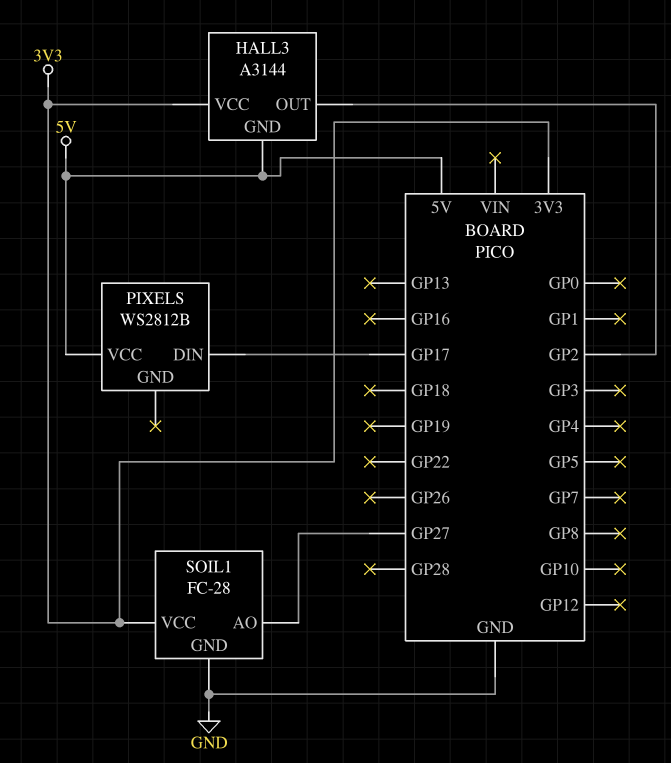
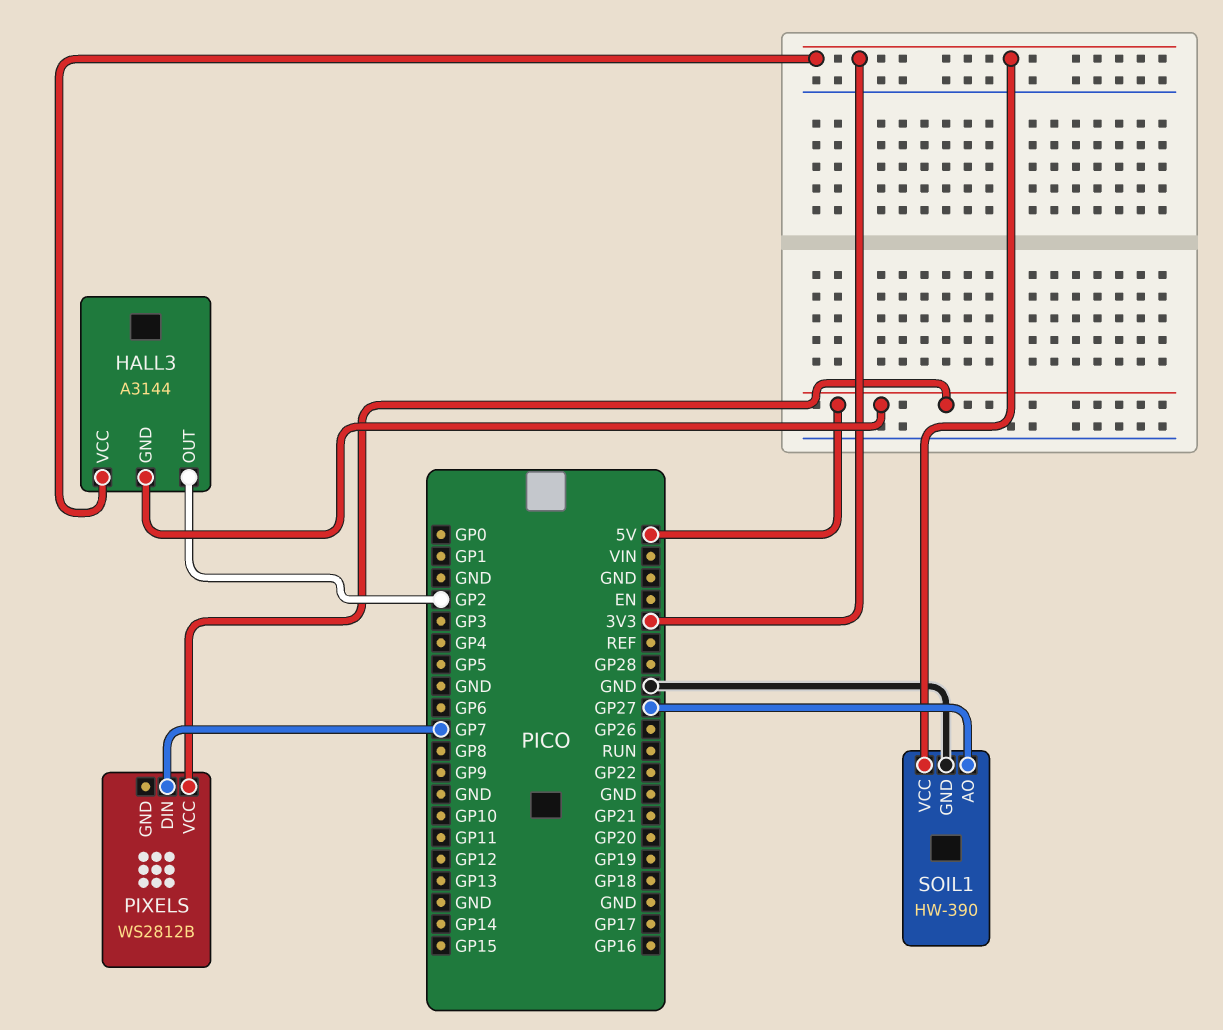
PIXELS pin DIN: GP17 -> GP7
SOIL1: FC-28 -> HW-390

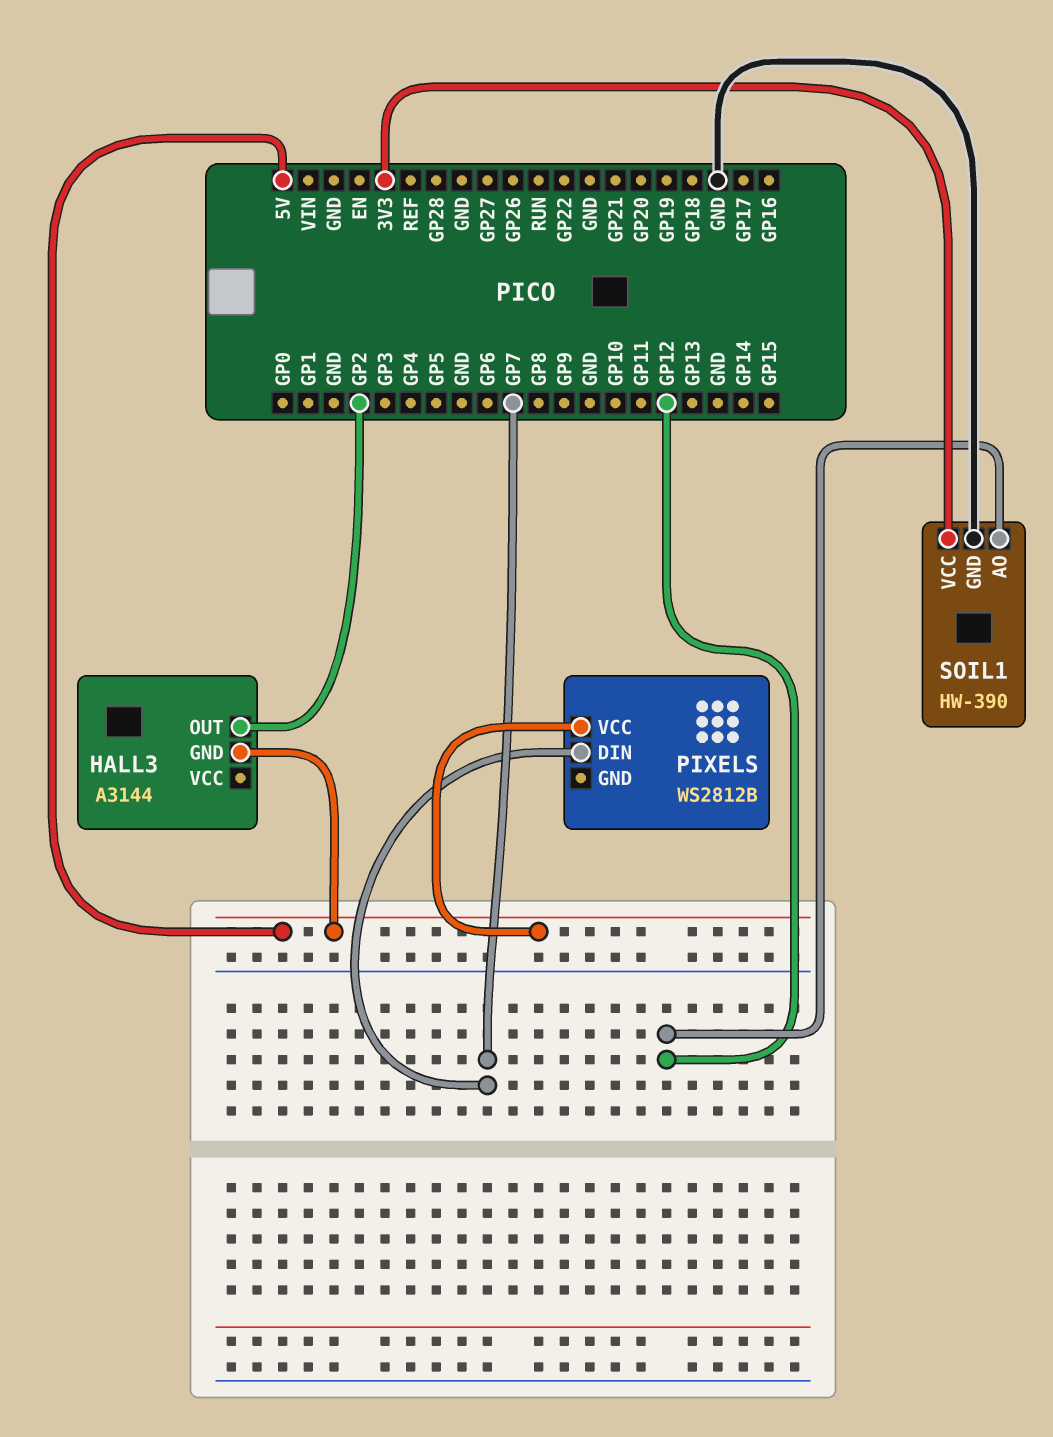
HALL3 pin VCC: 3V3 -> none
SOIL1 pin AO: GP27 -> GP12

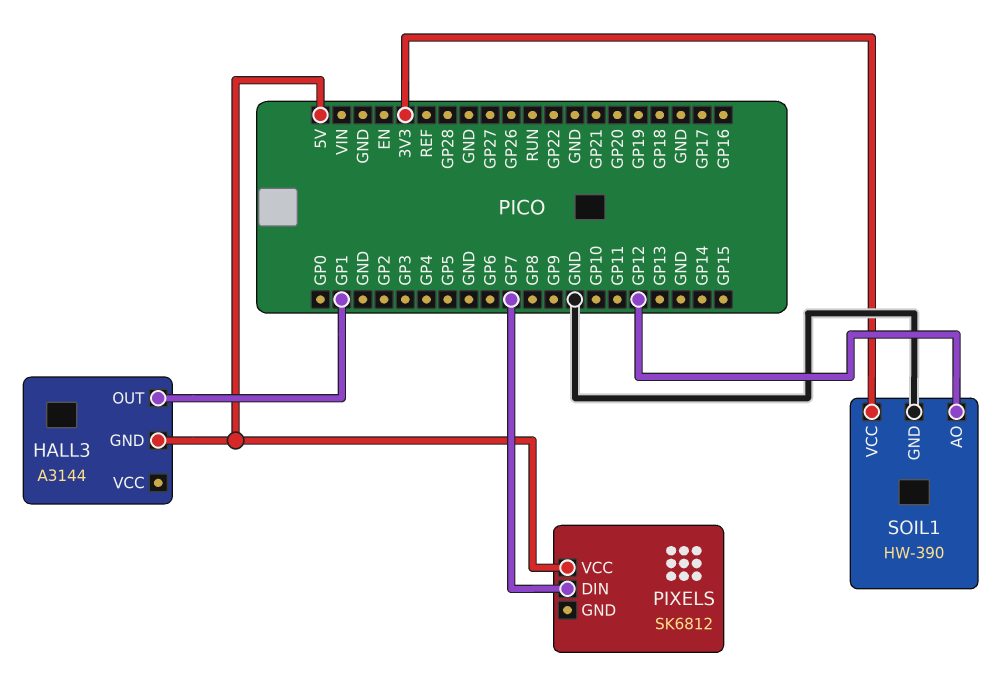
HALL3 pin OUT: GP2 -> GP1
PIXELS: WS2812B -> SK6812

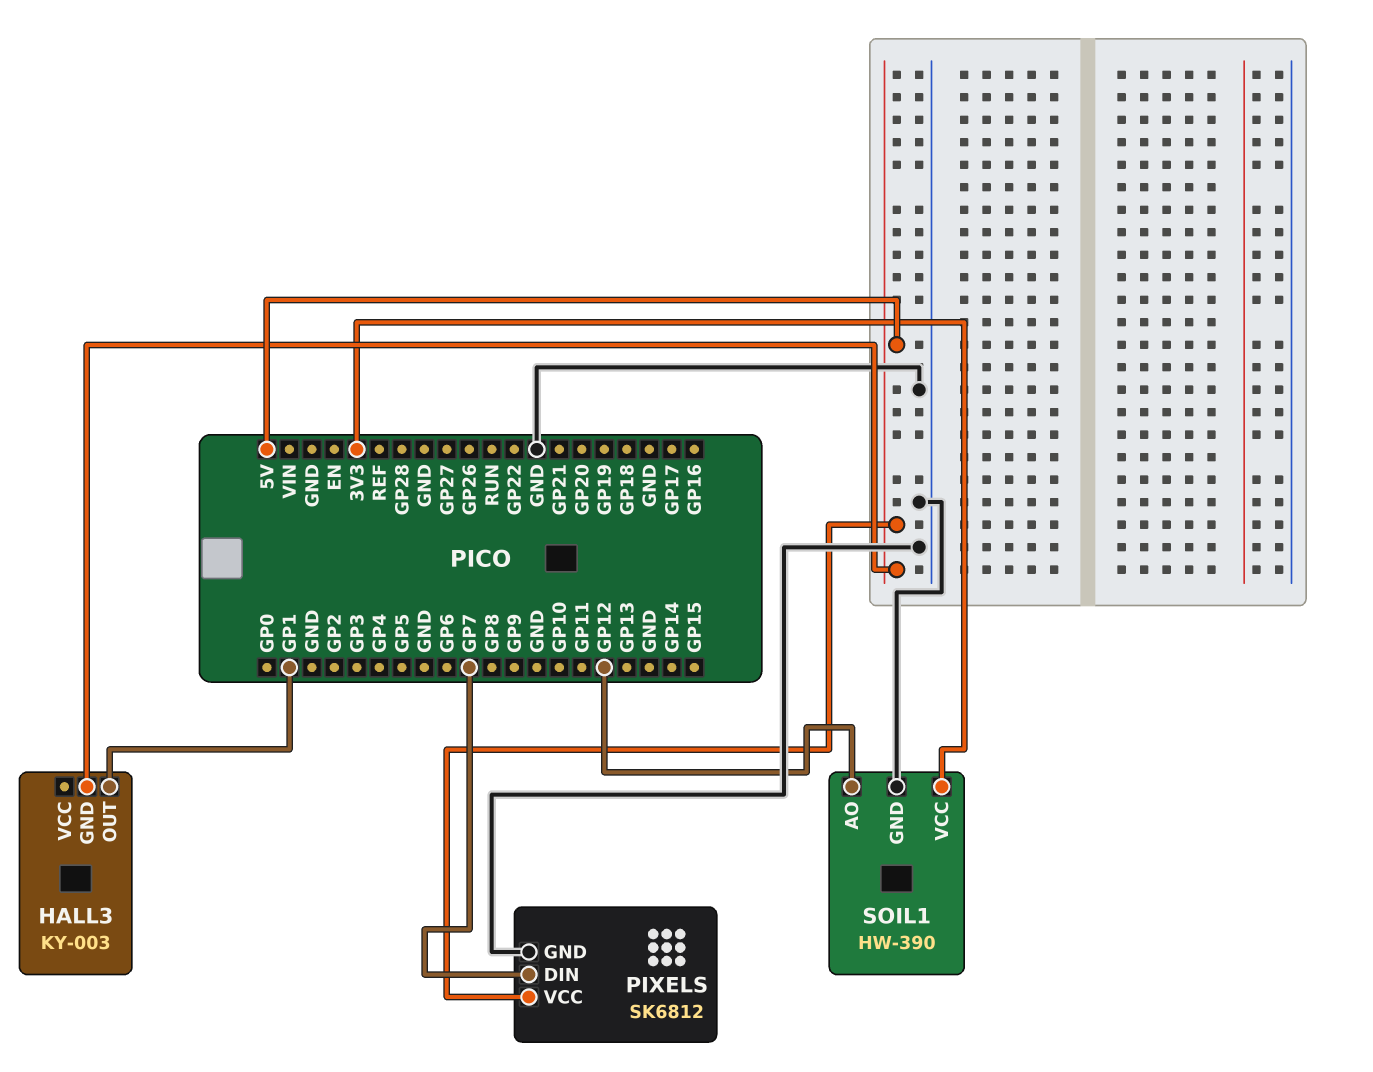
HALL3: A3144 -> KY-003
PIXELS pin GND: none -> GND

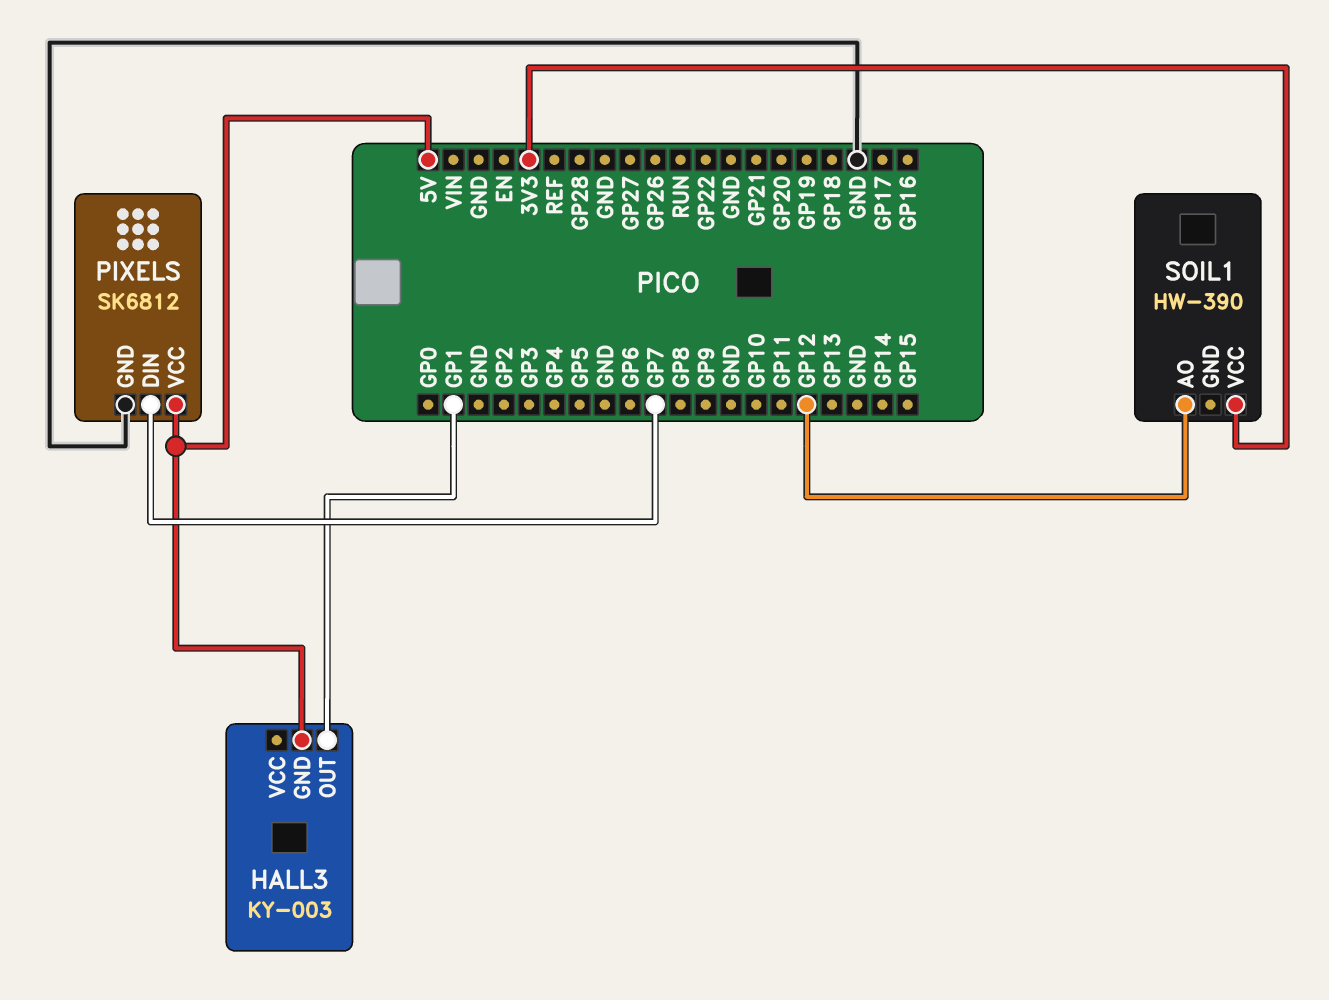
SOIL1 pin GND: GND -> none

